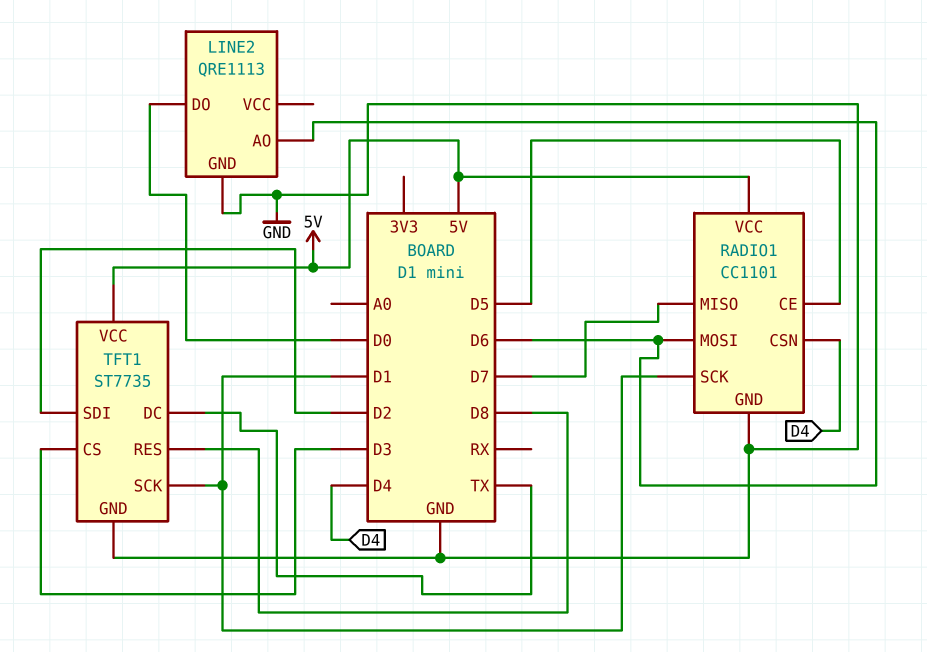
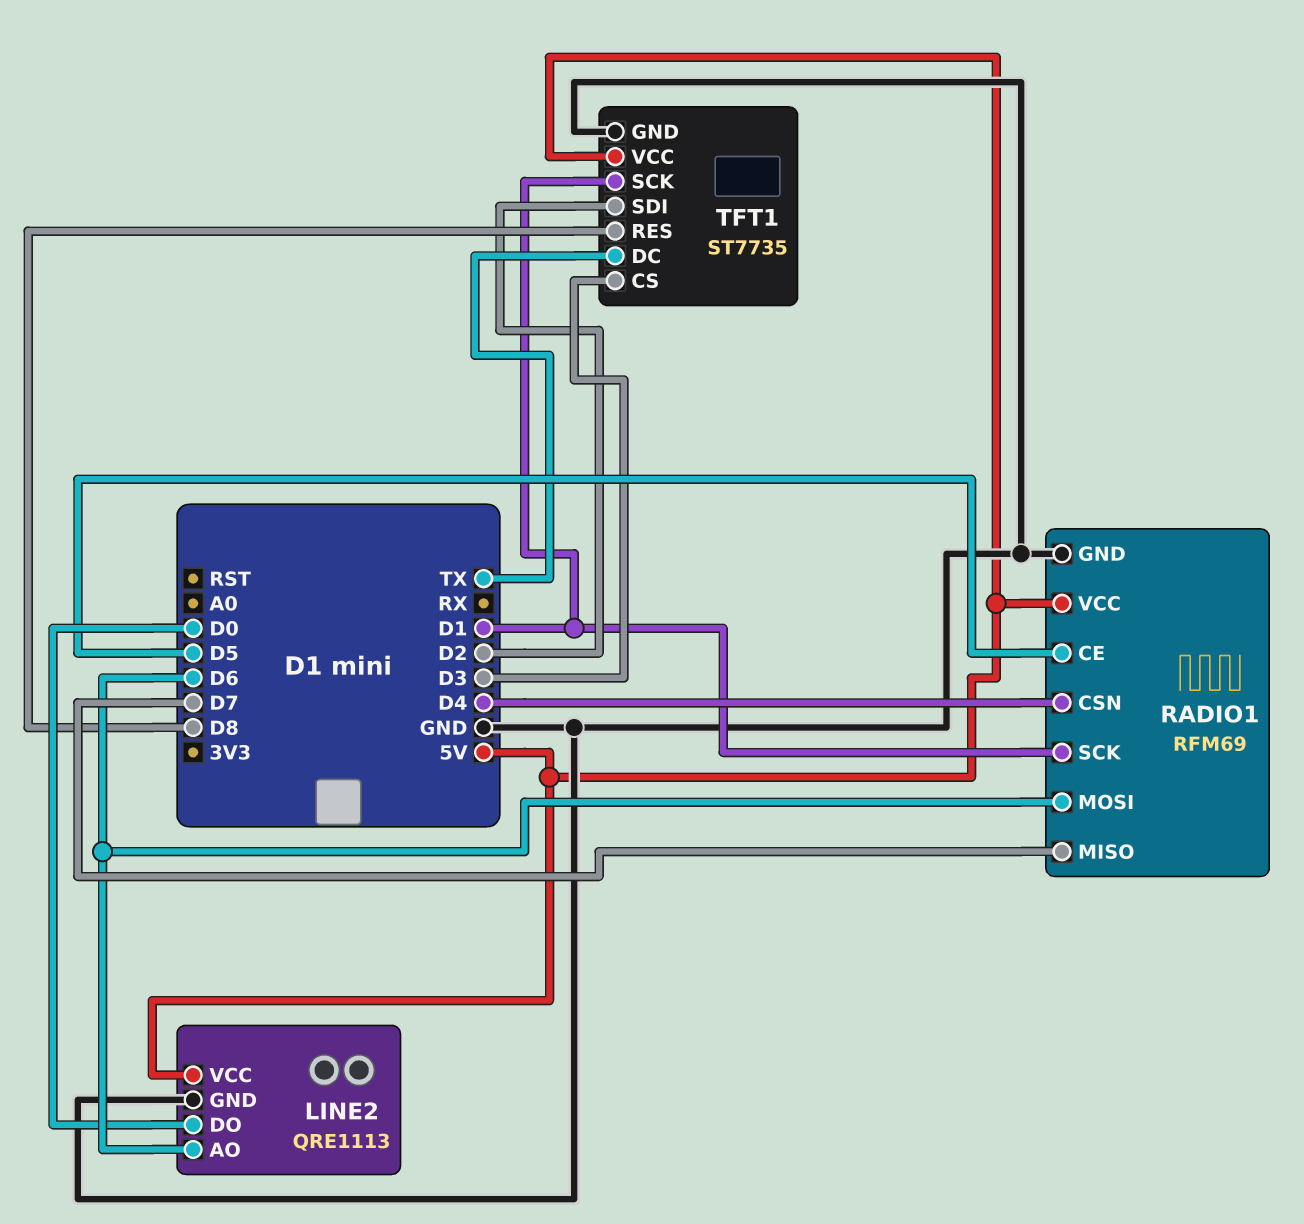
LINE2 pin VCC: none -> 5V
RADIO1: CC1101 -> RFM69

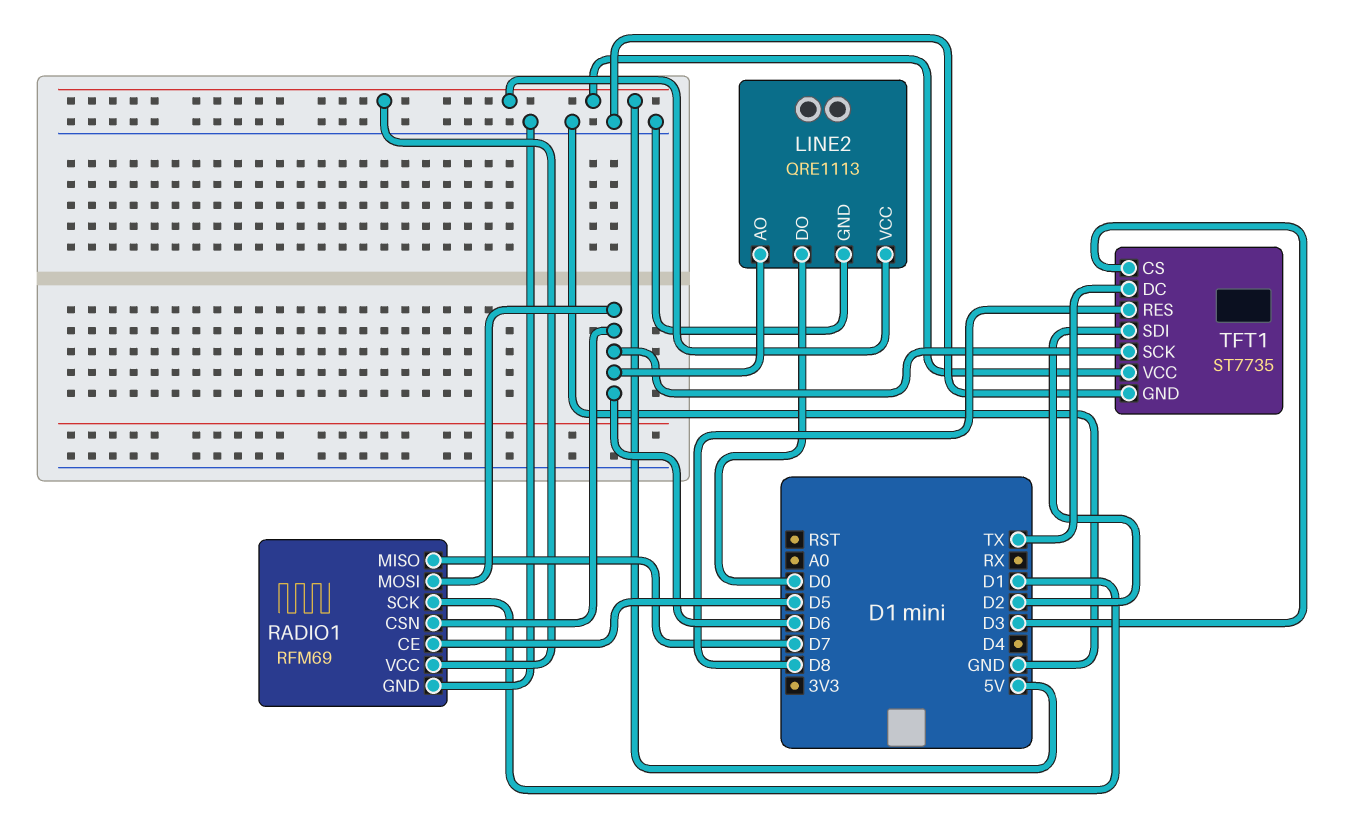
RADIO1 pin CSN: D4 -> D6
TFT1 pin SCK: D1 -> D6

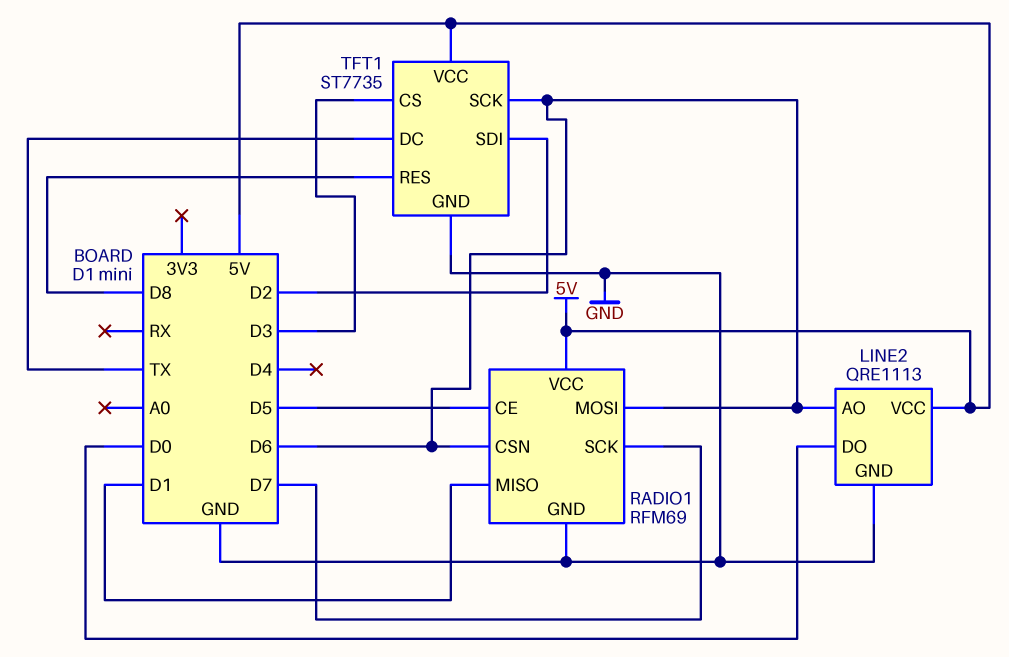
RADIO1 pin MISO: D7 -> D1
RADIO1 pin SCK: D1 -> D7

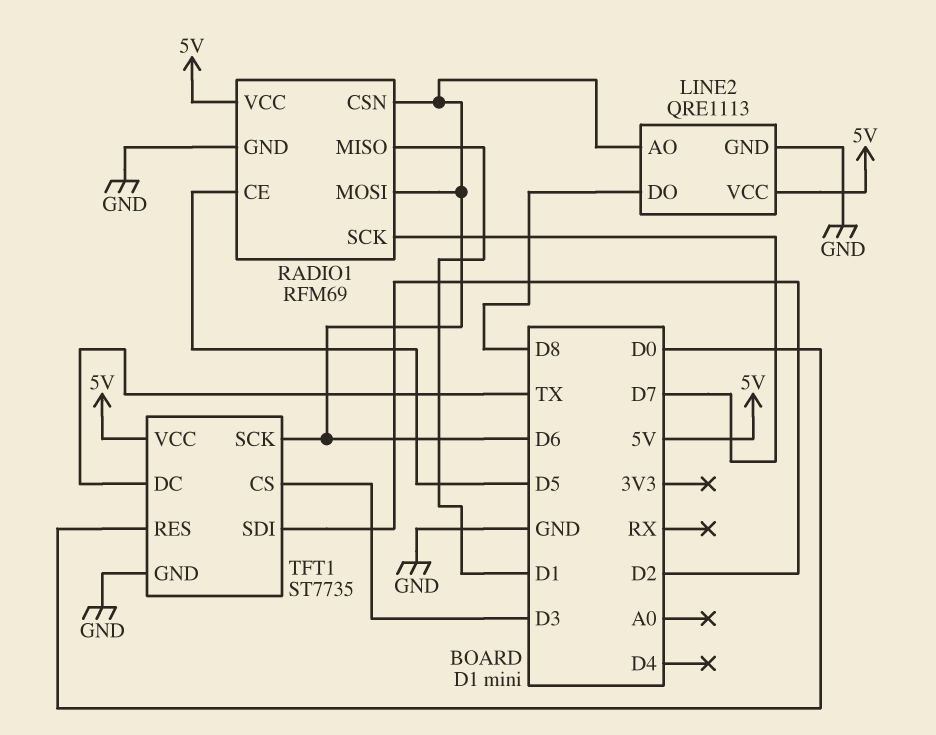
LINE2 pin DO: D0 -> D8
TFT1 pin RES: D8 -> D0

